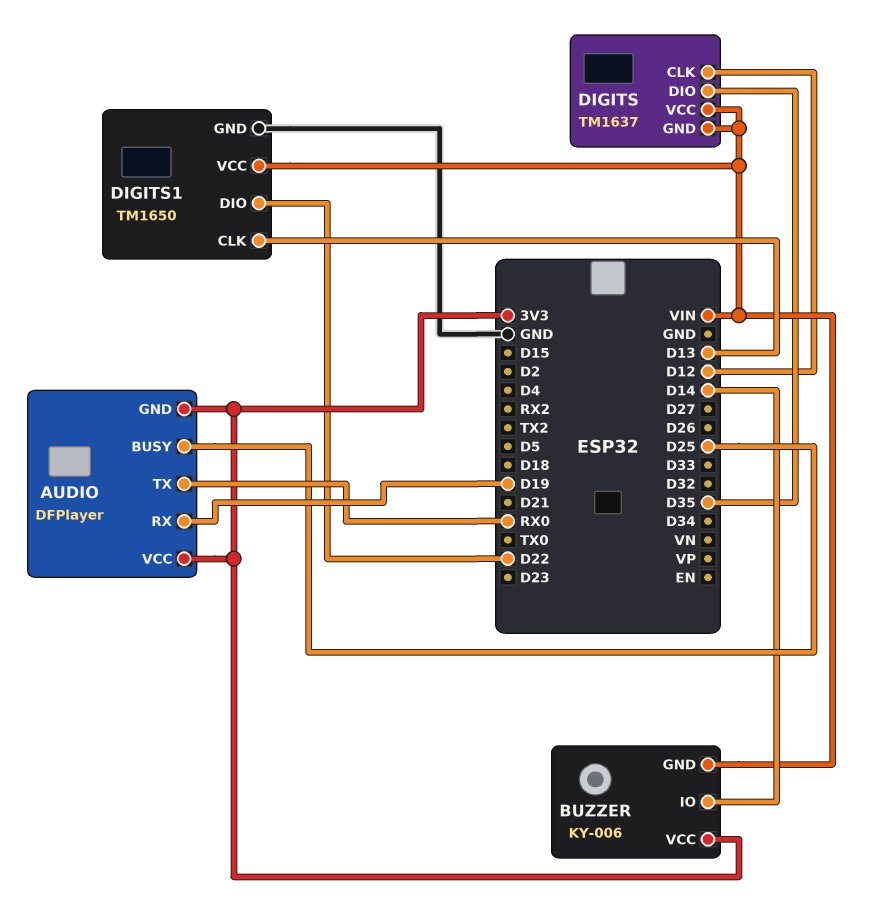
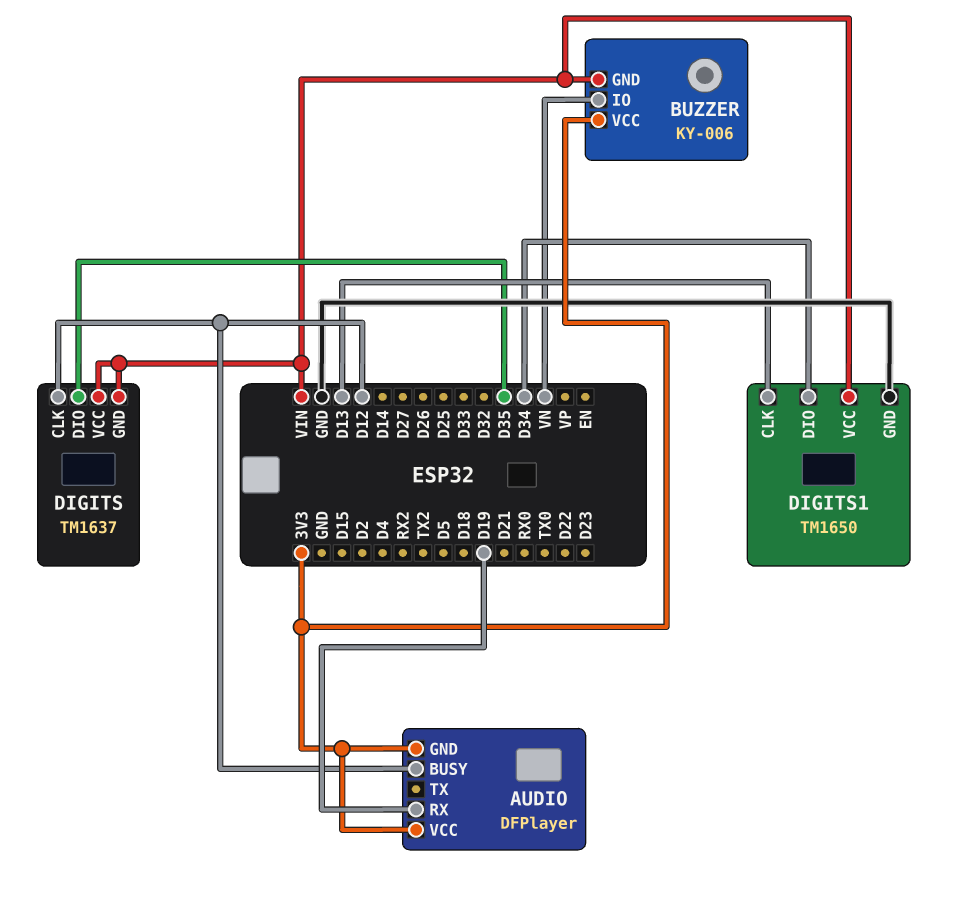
AUDIO pin BUSY: D25 -> D12
AUDIO pin TX: RX0 -> none
BUZZER pin IO: D14 -> VN
DIGITS1 pin DIO: D22 -> D34

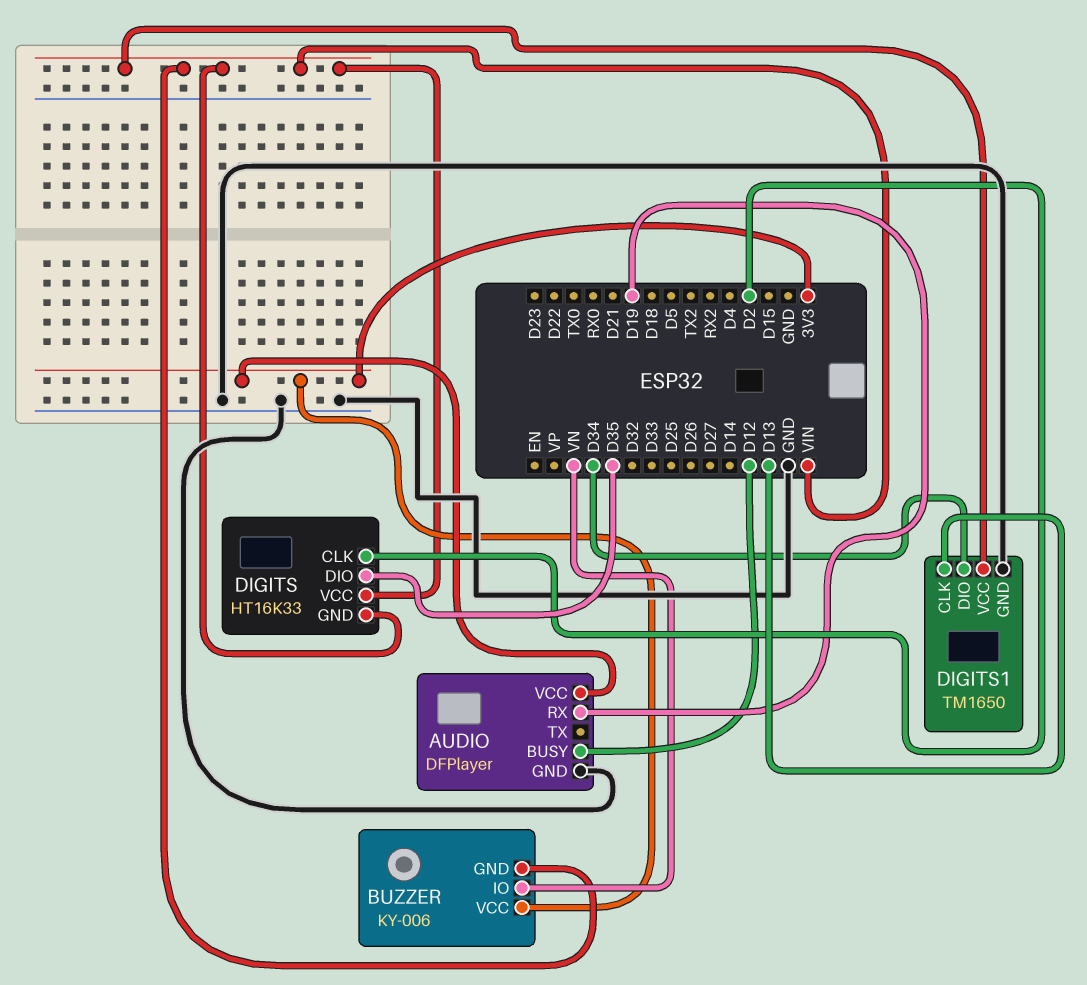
AUDIO pin GND: 3V3 -> GND
DIGITS: TM1637 -> HT16K33
DIGITS pin CLK: D12 -> D2

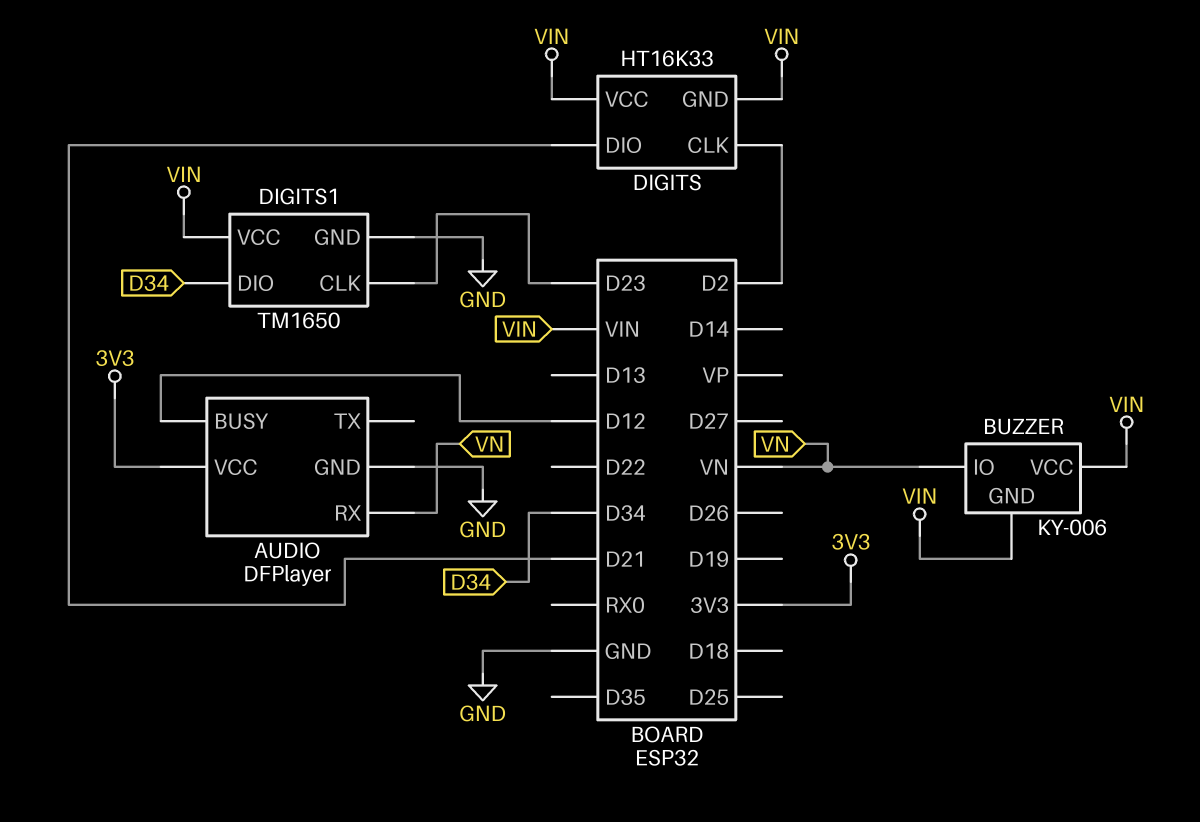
AUDIO pin RX: D19 -> VN
BUZZER pin VCC: 3V3 -> VIN
DIGITS pin DIO: D35 -> D21
DIGITS1 pin CLK: D13 -> D23

